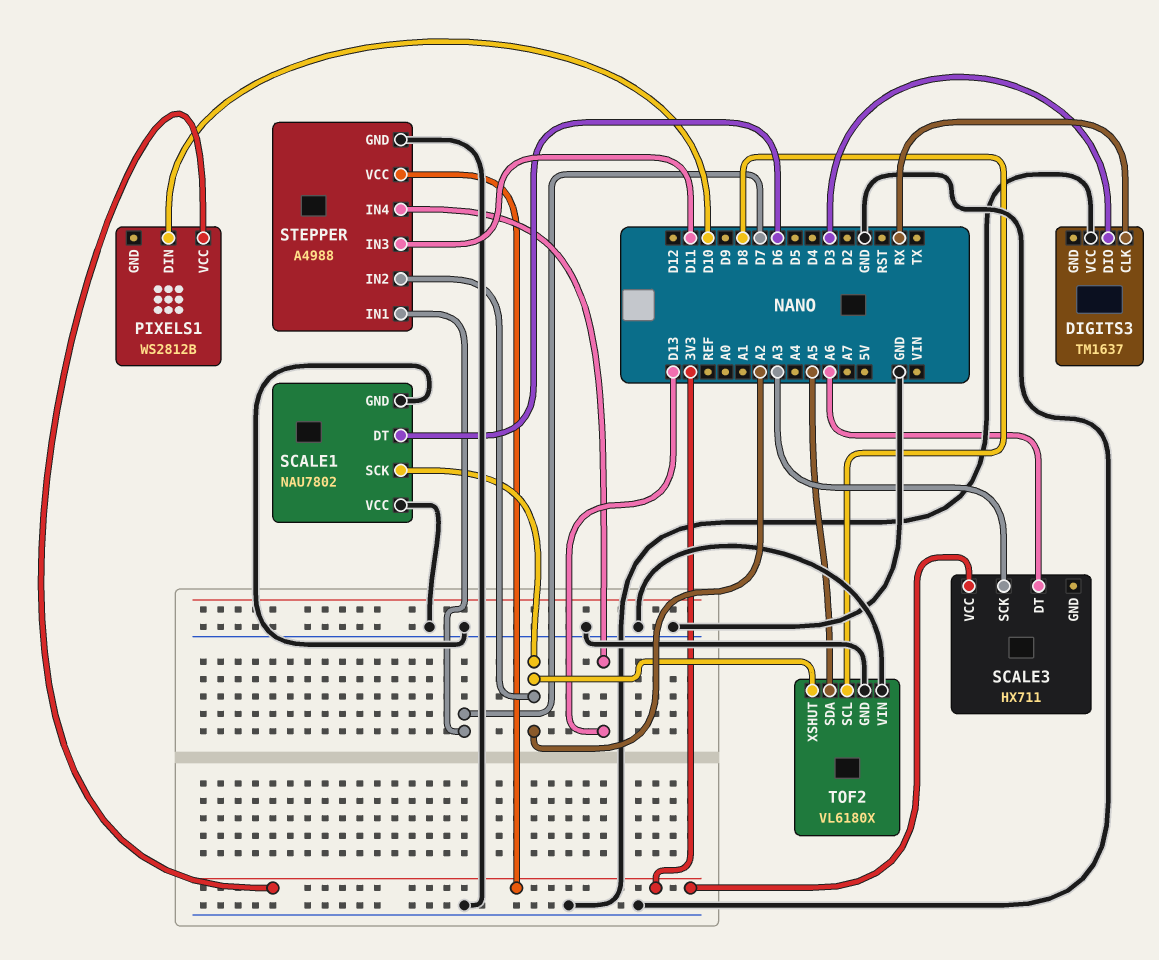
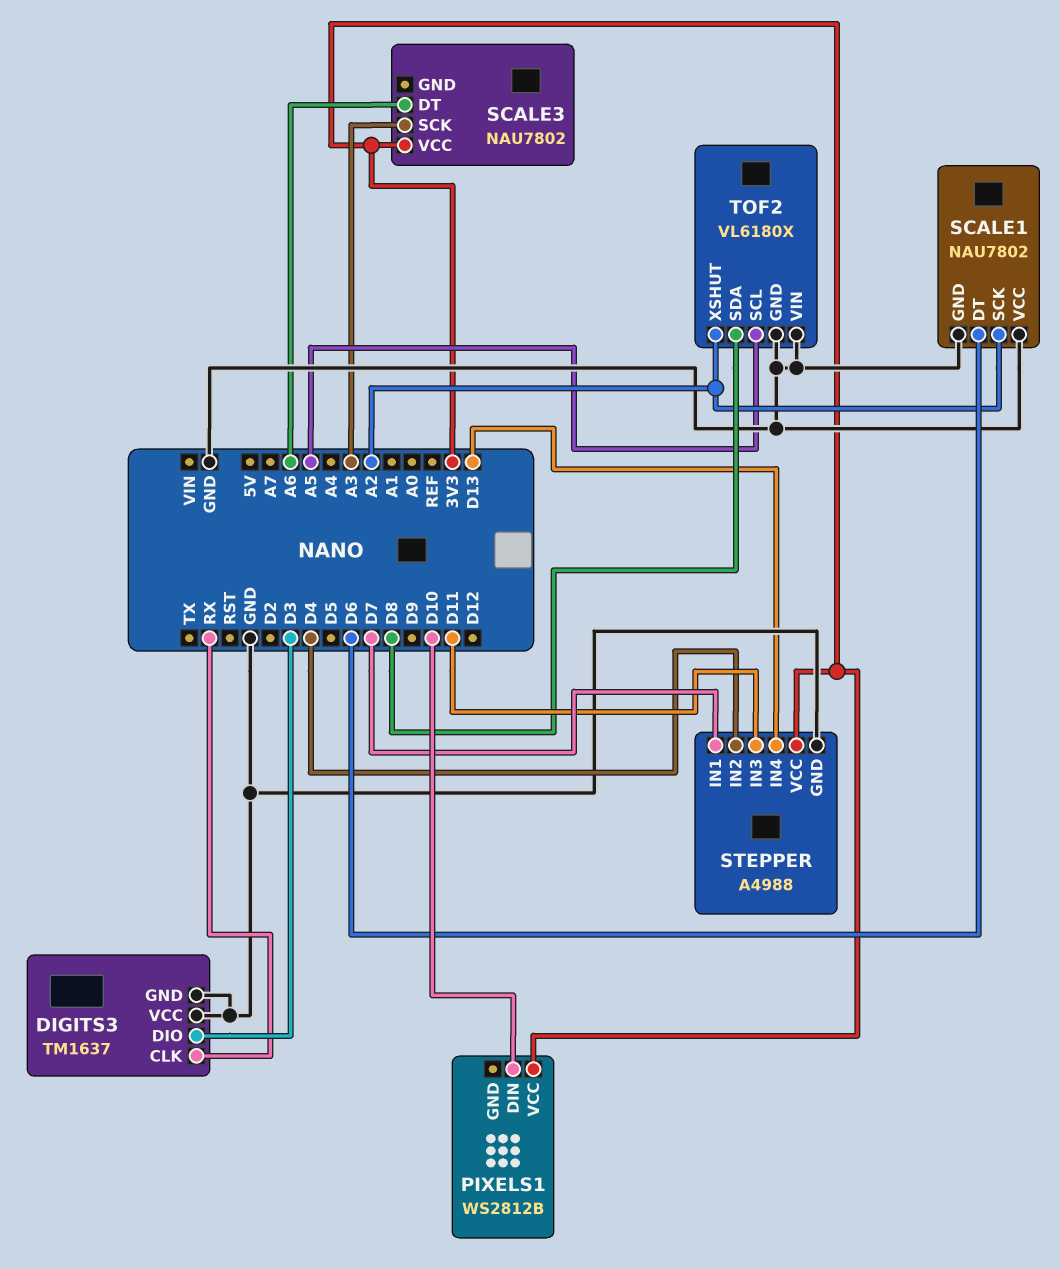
DIGITS3 pin GND: none -> GND
SCALE3: HX711 -> NAU7802
STEPPER pin IN2: A2 -> D4
TOF2 pin SCL: D8 -> A5
TOF2 pin SDA: A5 -> D8

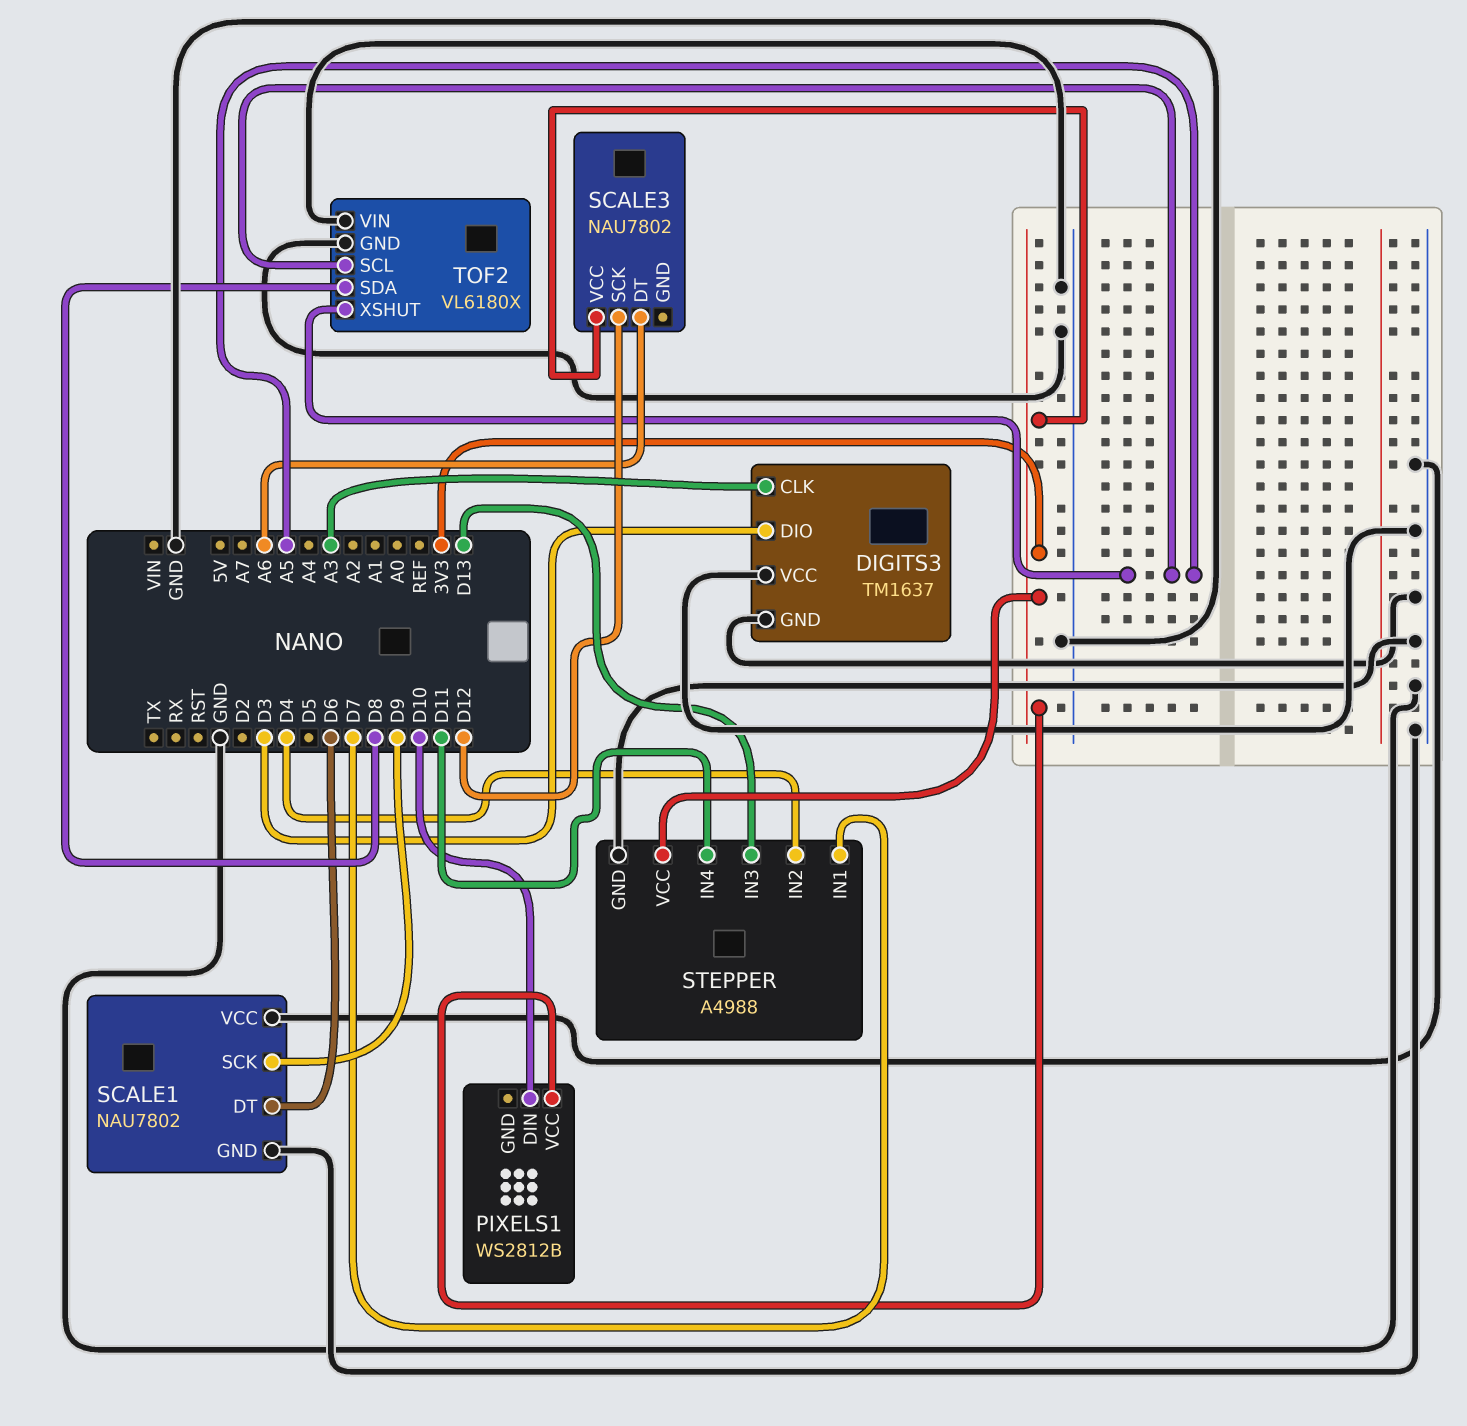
DIGITS3 pin CLK: RX -> A3
SCALE1 pin SCK: A2 -> D9
SCALE3 pin SCK: A3 -> D12
STEPPER pin IN3: D11 -> D13
STEPPER pin IN4: D13 -> D11
TOF2 pin XSHUT: A2 -> A5

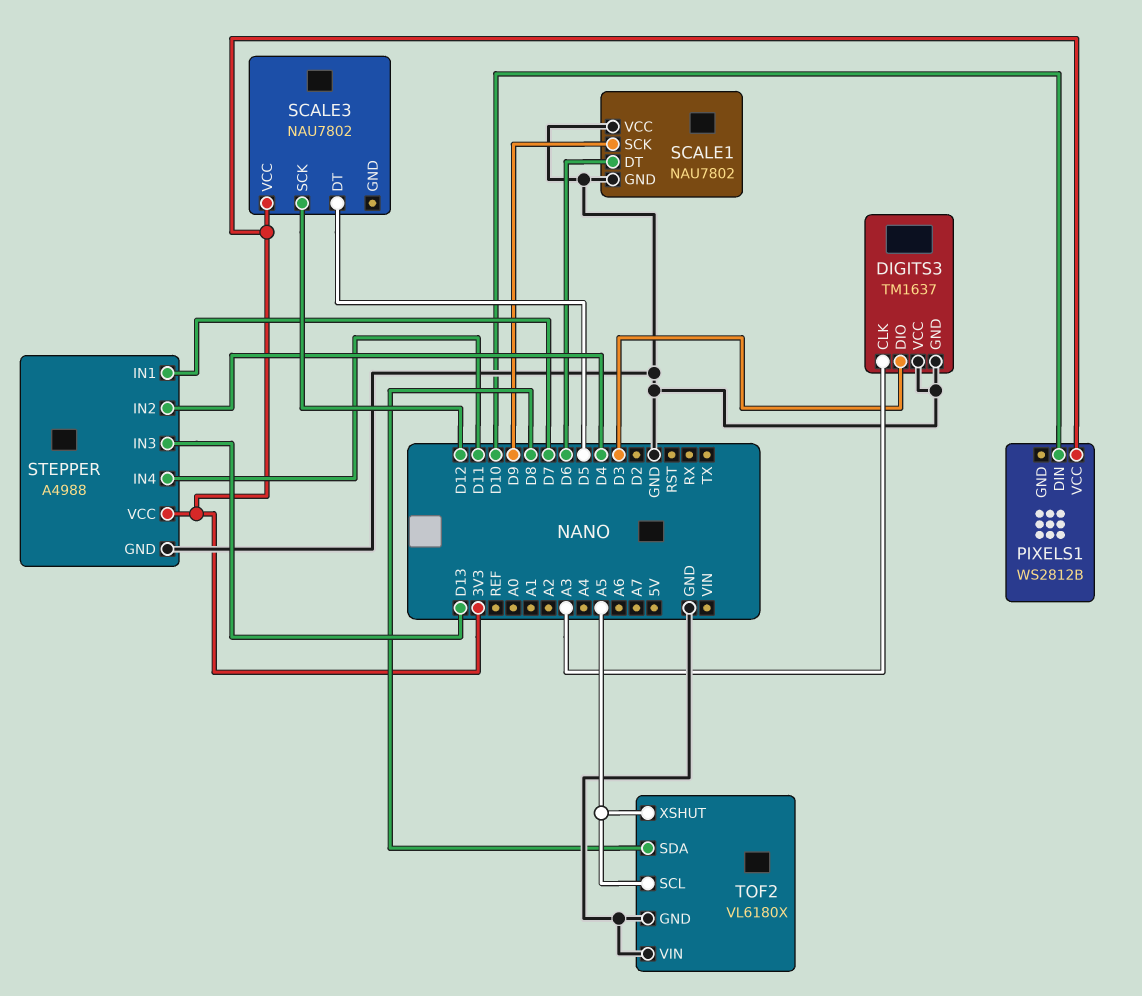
SCALE3 pin DT: A6 -> D5

